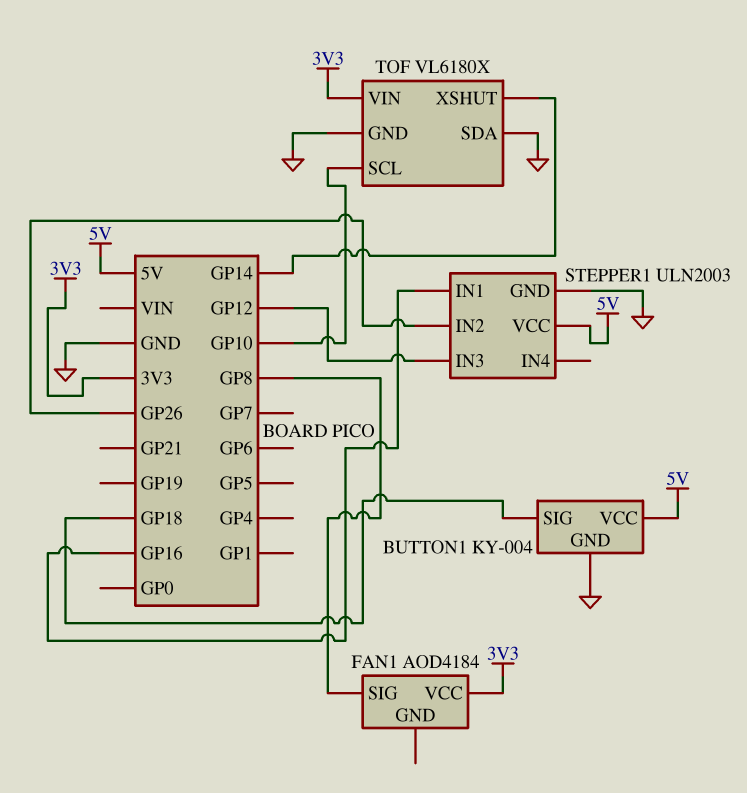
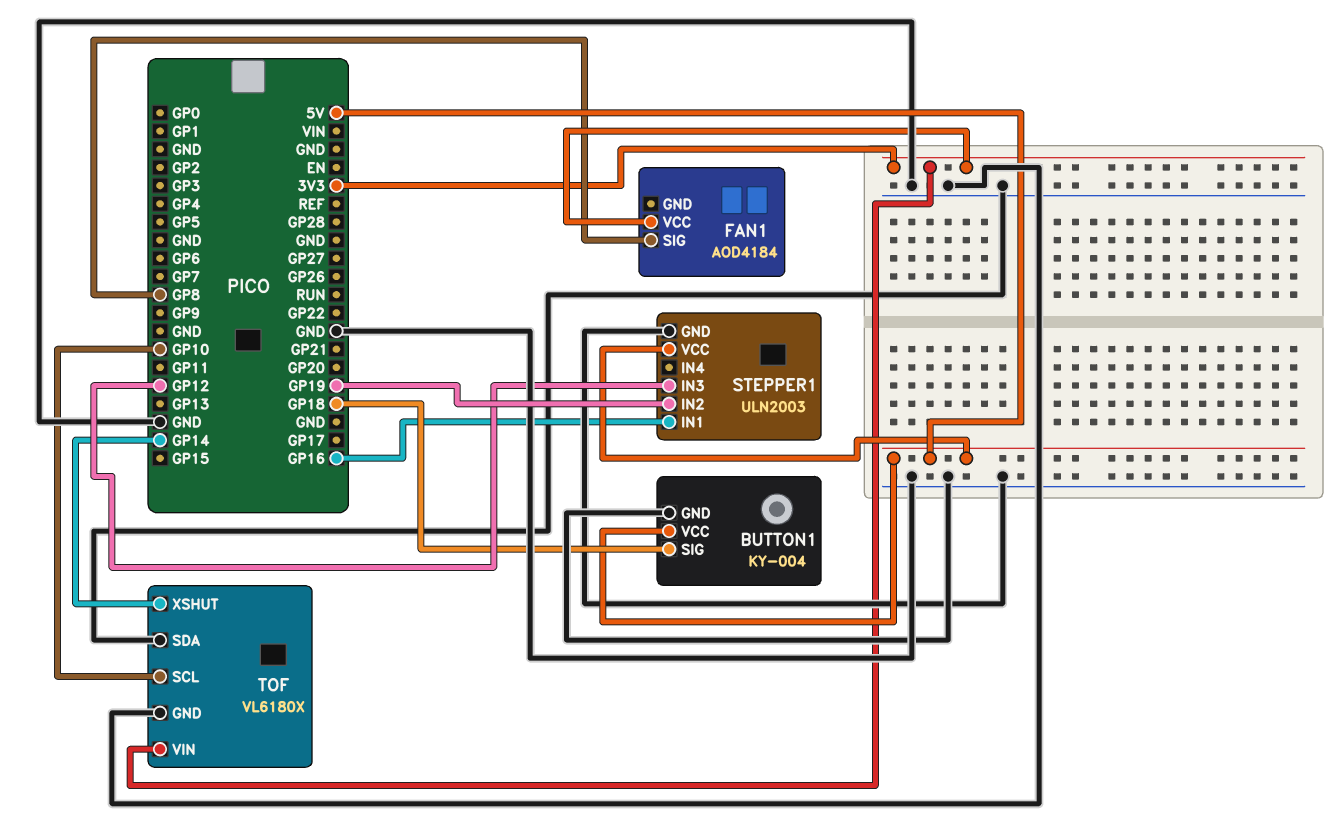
STEPPER1 pin IN2: GP26 -> GP19

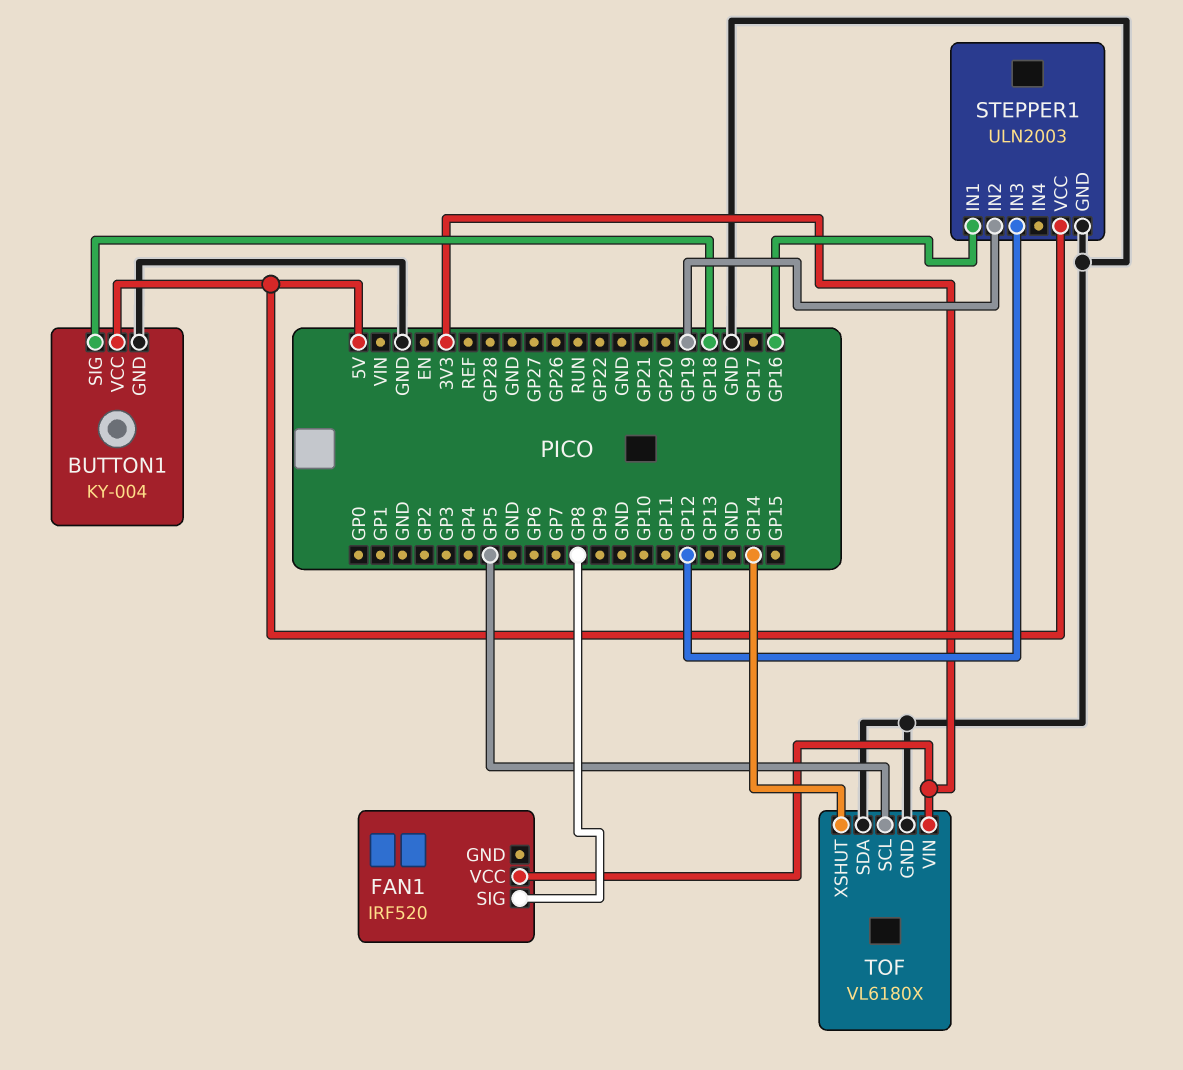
FAN1: AOD4184 -> IRF520
TOF pin SCL: GP10 -> GP5

